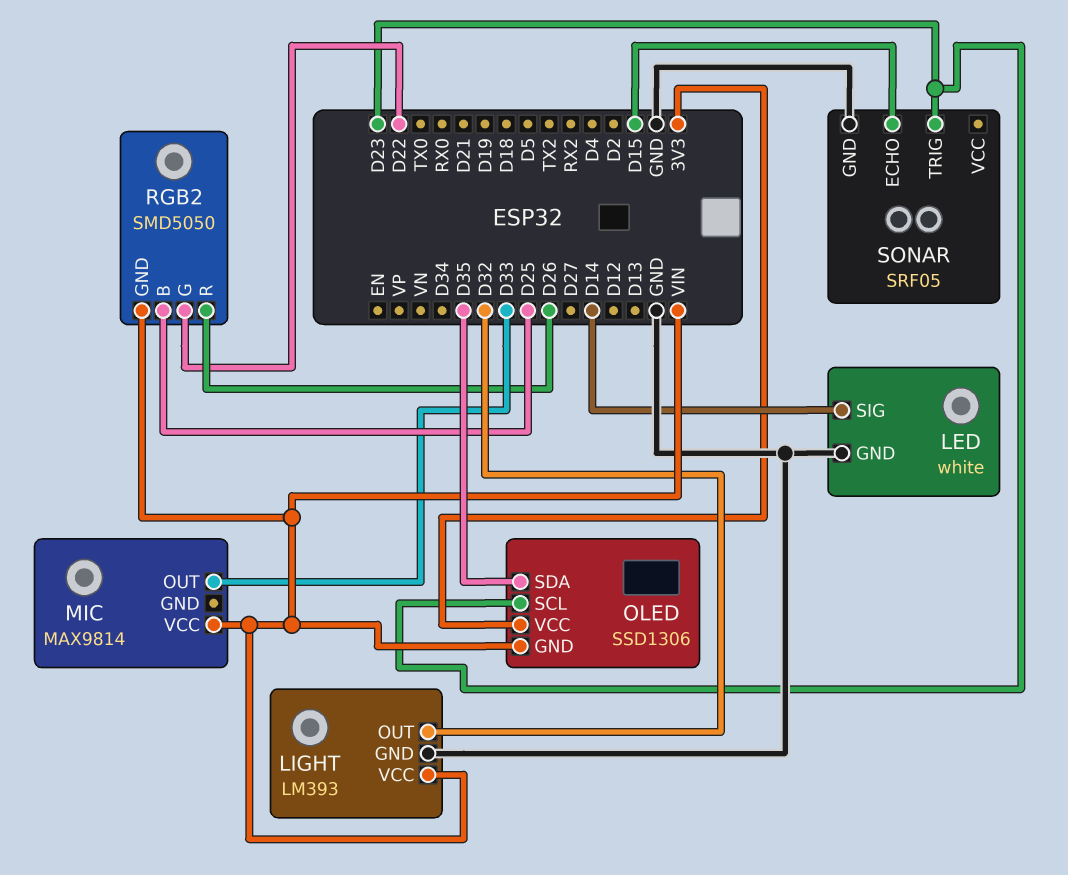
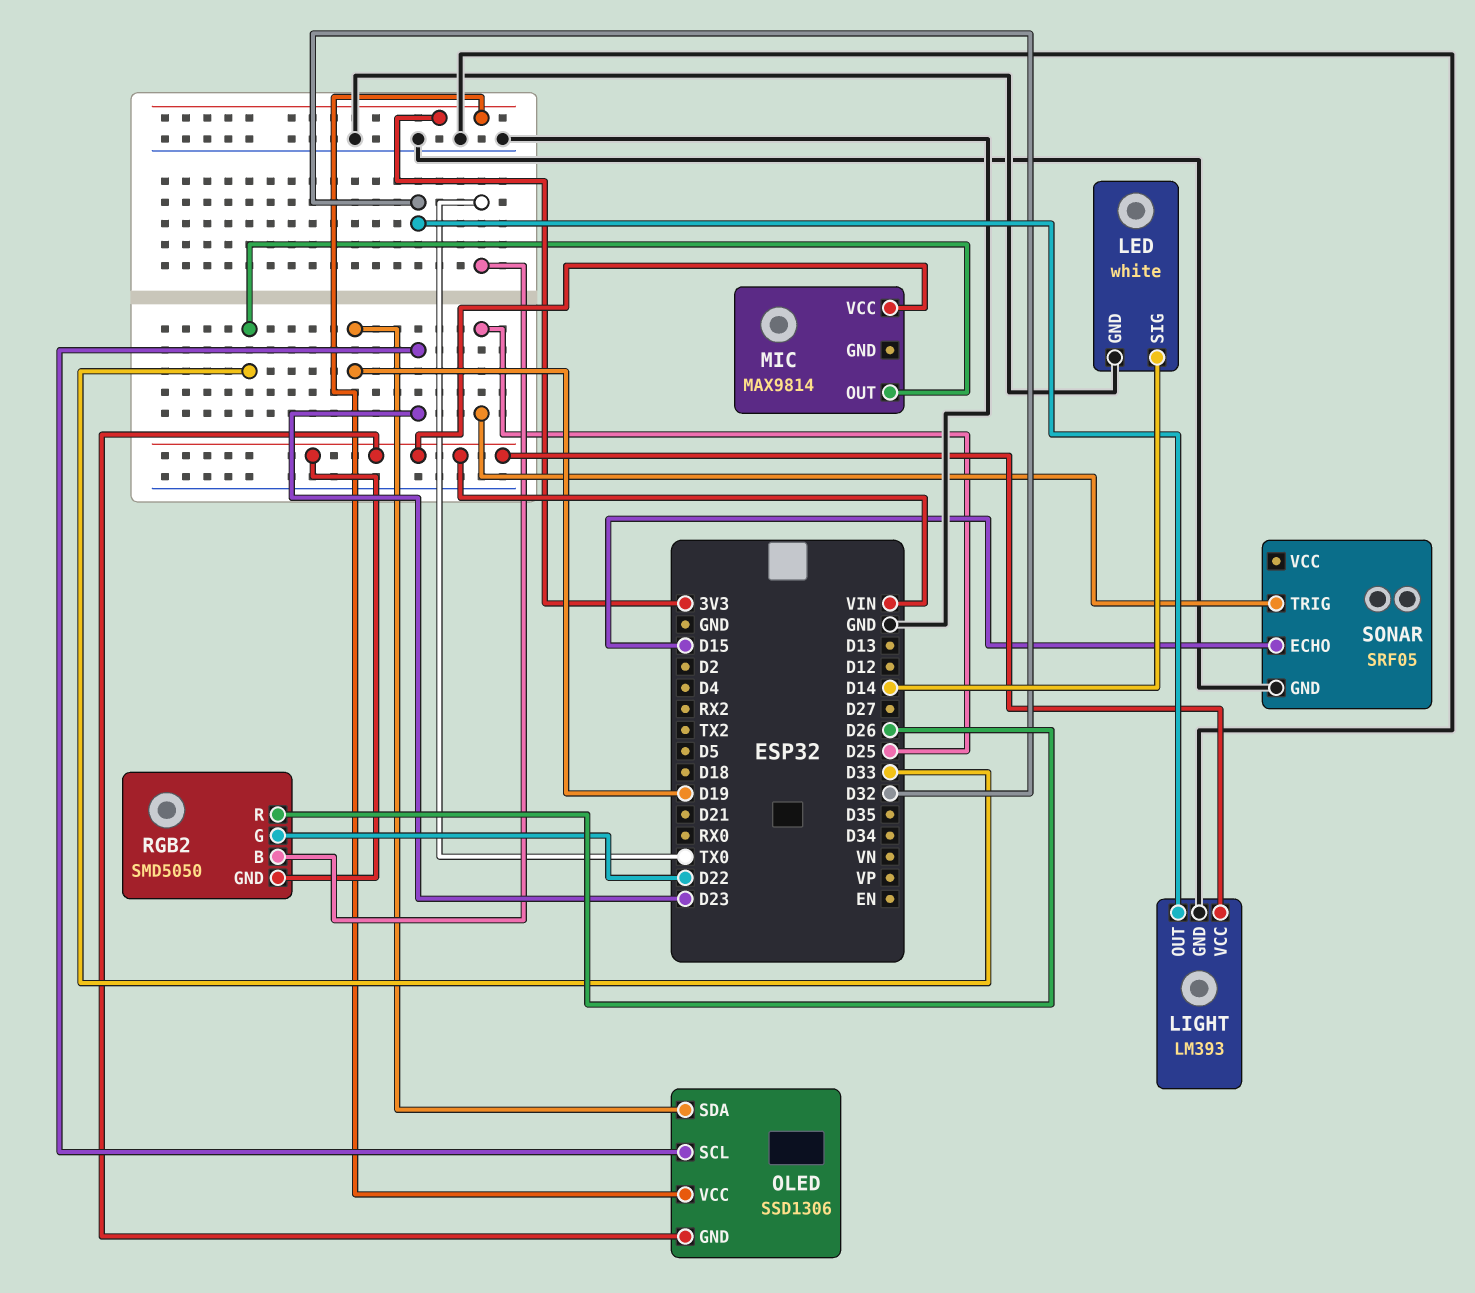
OLED pin SDA: D35 -> D19
RGB2 pin B: D25 -> TX0
SONAR pin TRIG: D23 -> D25

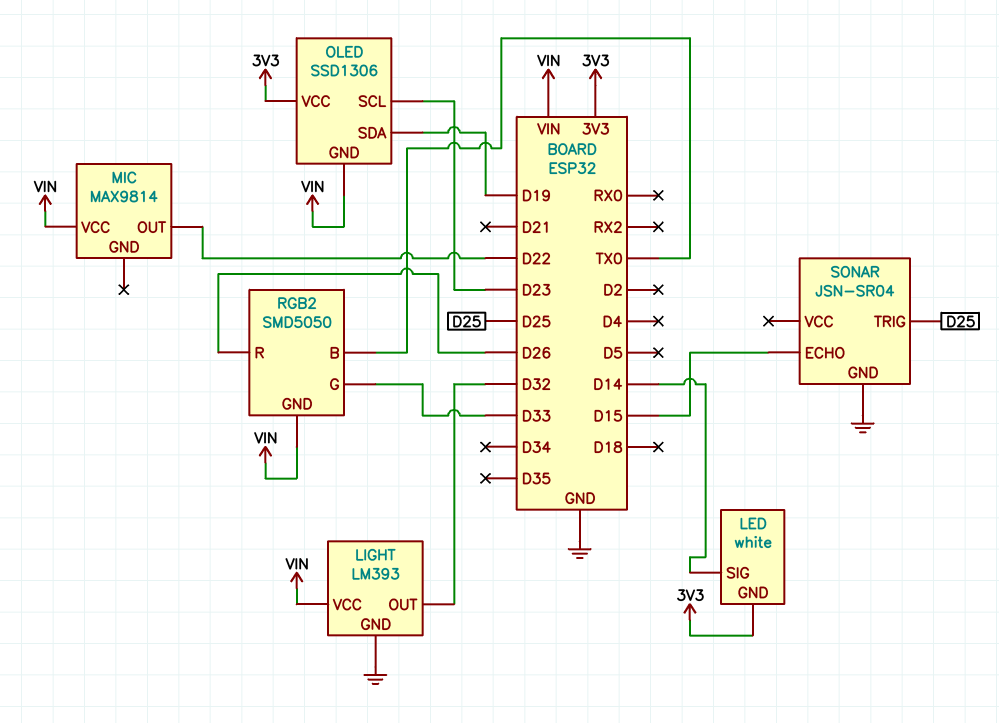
LED pin GND: GND -> 3V3
MIC pin OUT: D33 -> D22
RGB2 pin G: D22 -> D33
SONAR: SRF05 -> JSN-SR04

